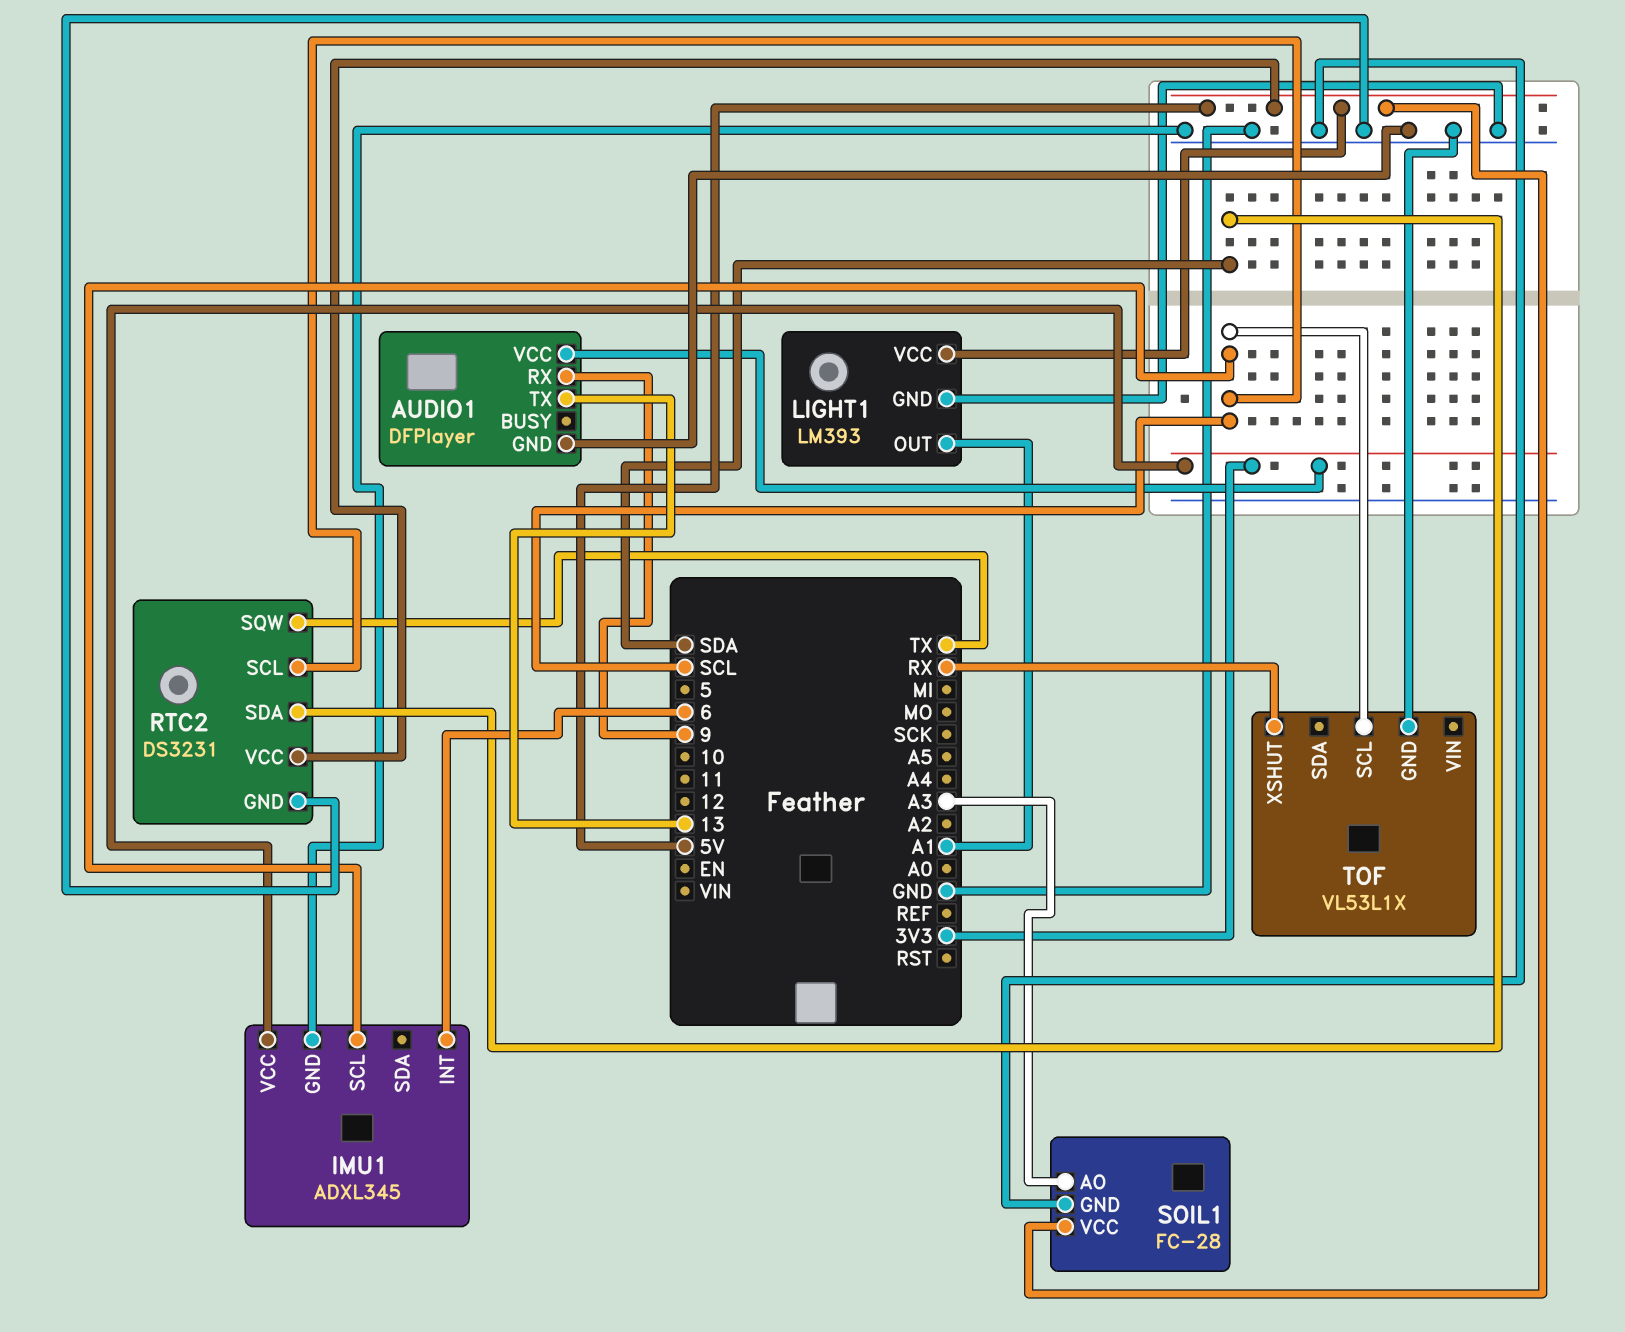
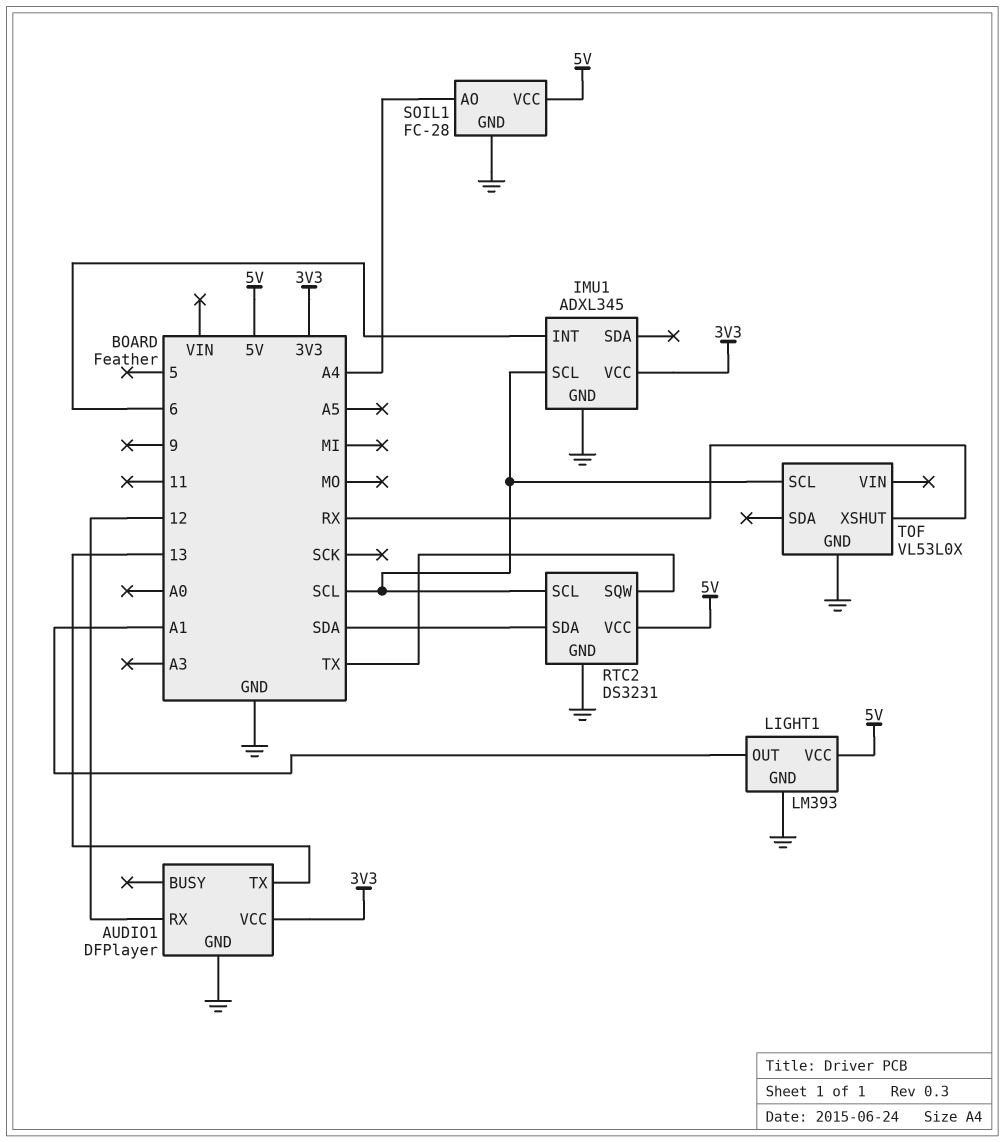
AUDIO1 pin RX: 9 -> 12
SOIL1 pin AO: A3 -> A4
TOF: VL53L1X -> VL53L0X

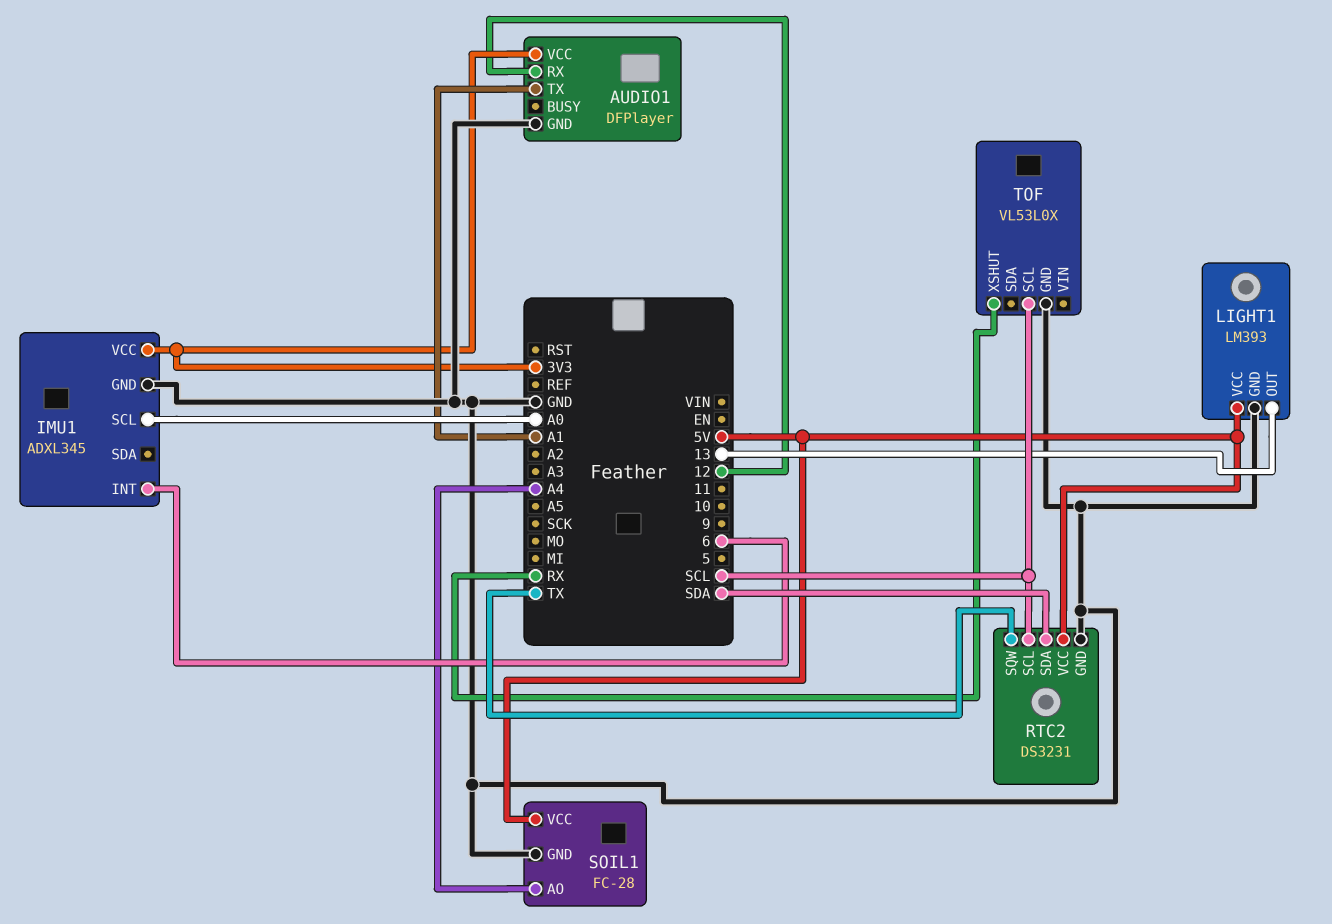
AUDIO1 pin TX: 13 -> A1
IMU1 pin SCL: SCL -> A0
LIGHT1 pin OUT: A1 -> 13

